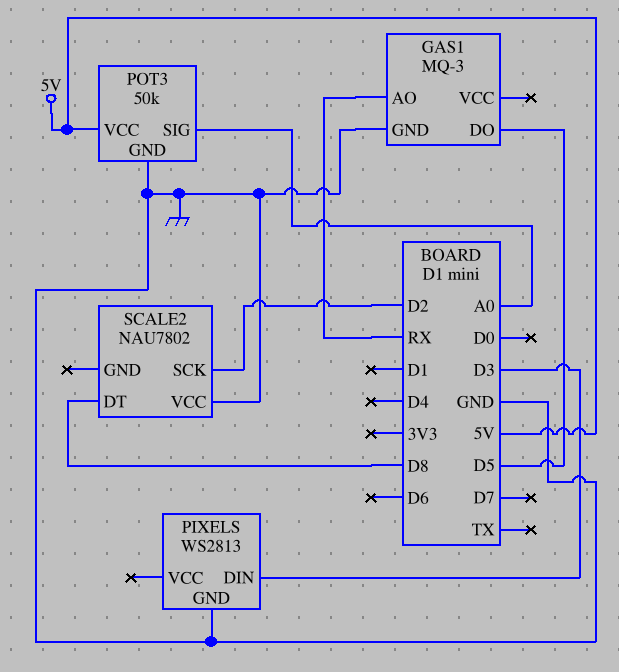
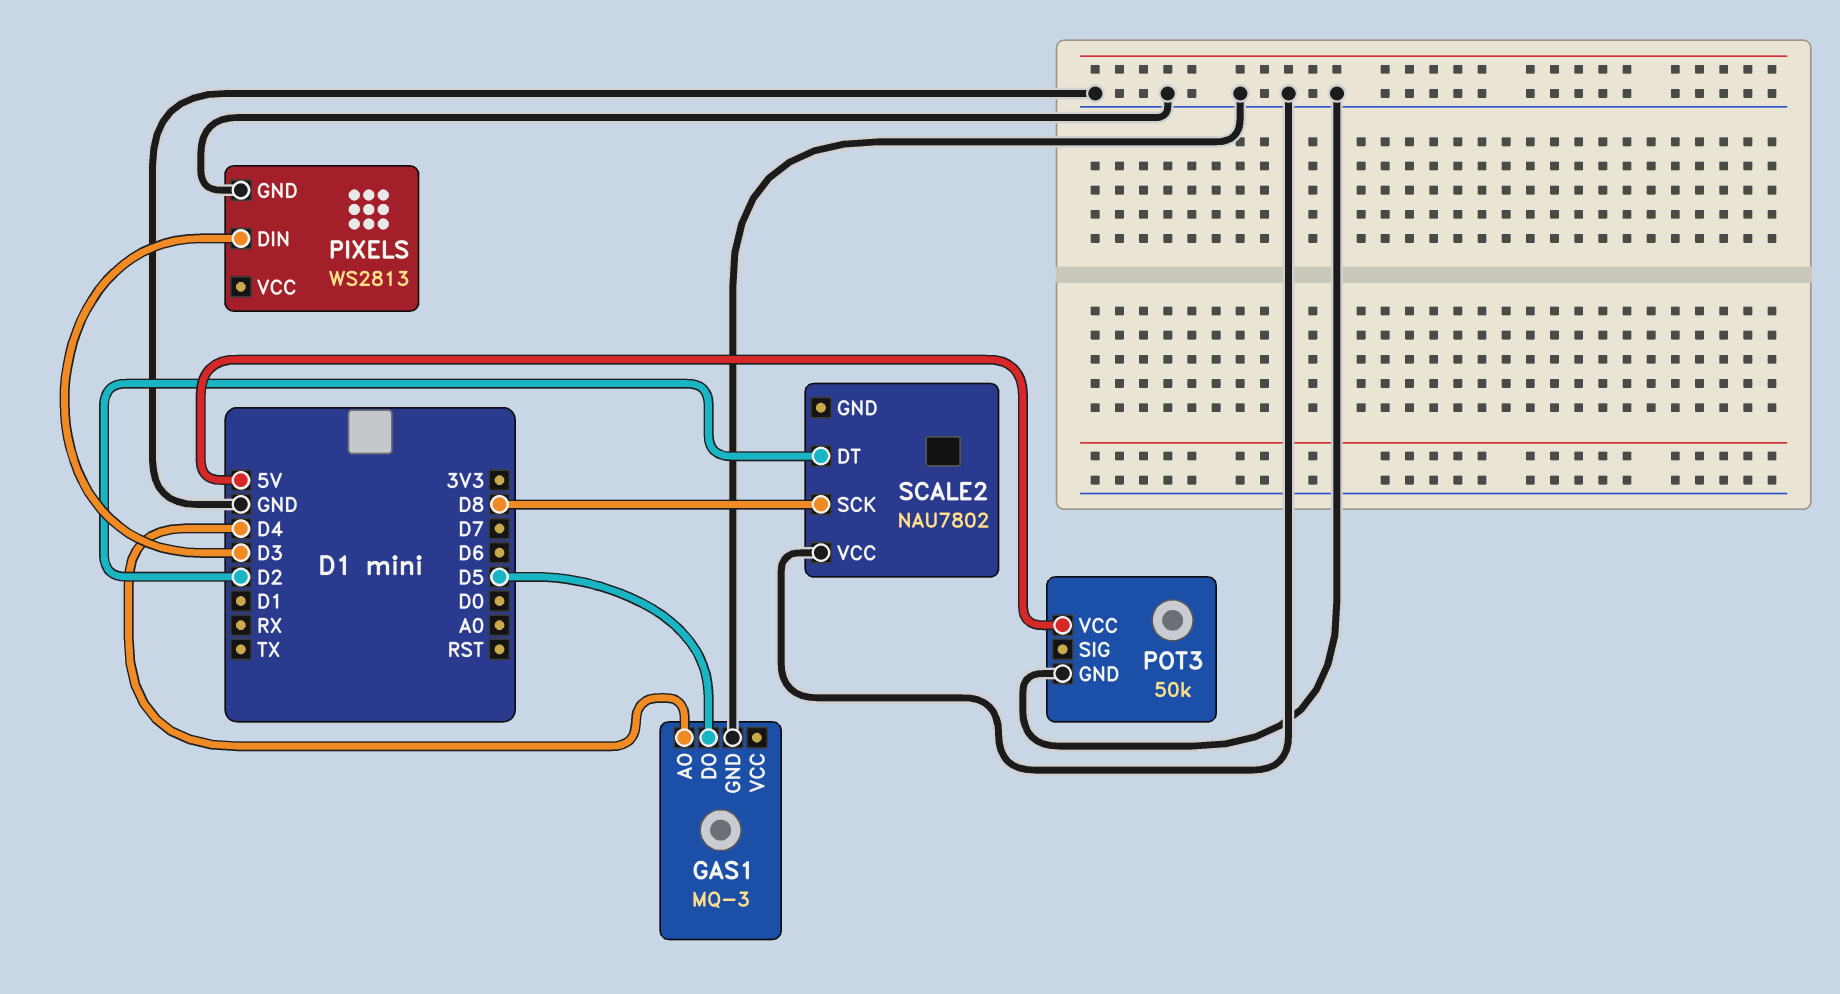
GAS1 pin AO: RX -> D4
POT3 pin SIG: A0 -> none
SCALE2 pin DT: D8 -> D2
SCALE2 pin SCK: D2 -> D8

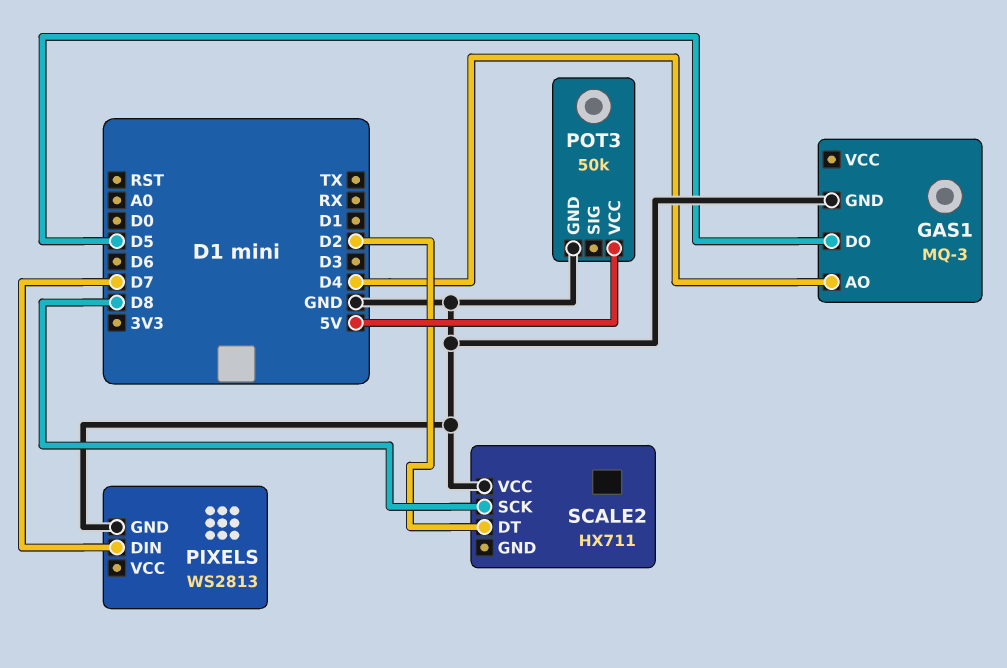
PIXELS pin DIN: D3 -> D7
SCALE2: NAU7802 -> HX711

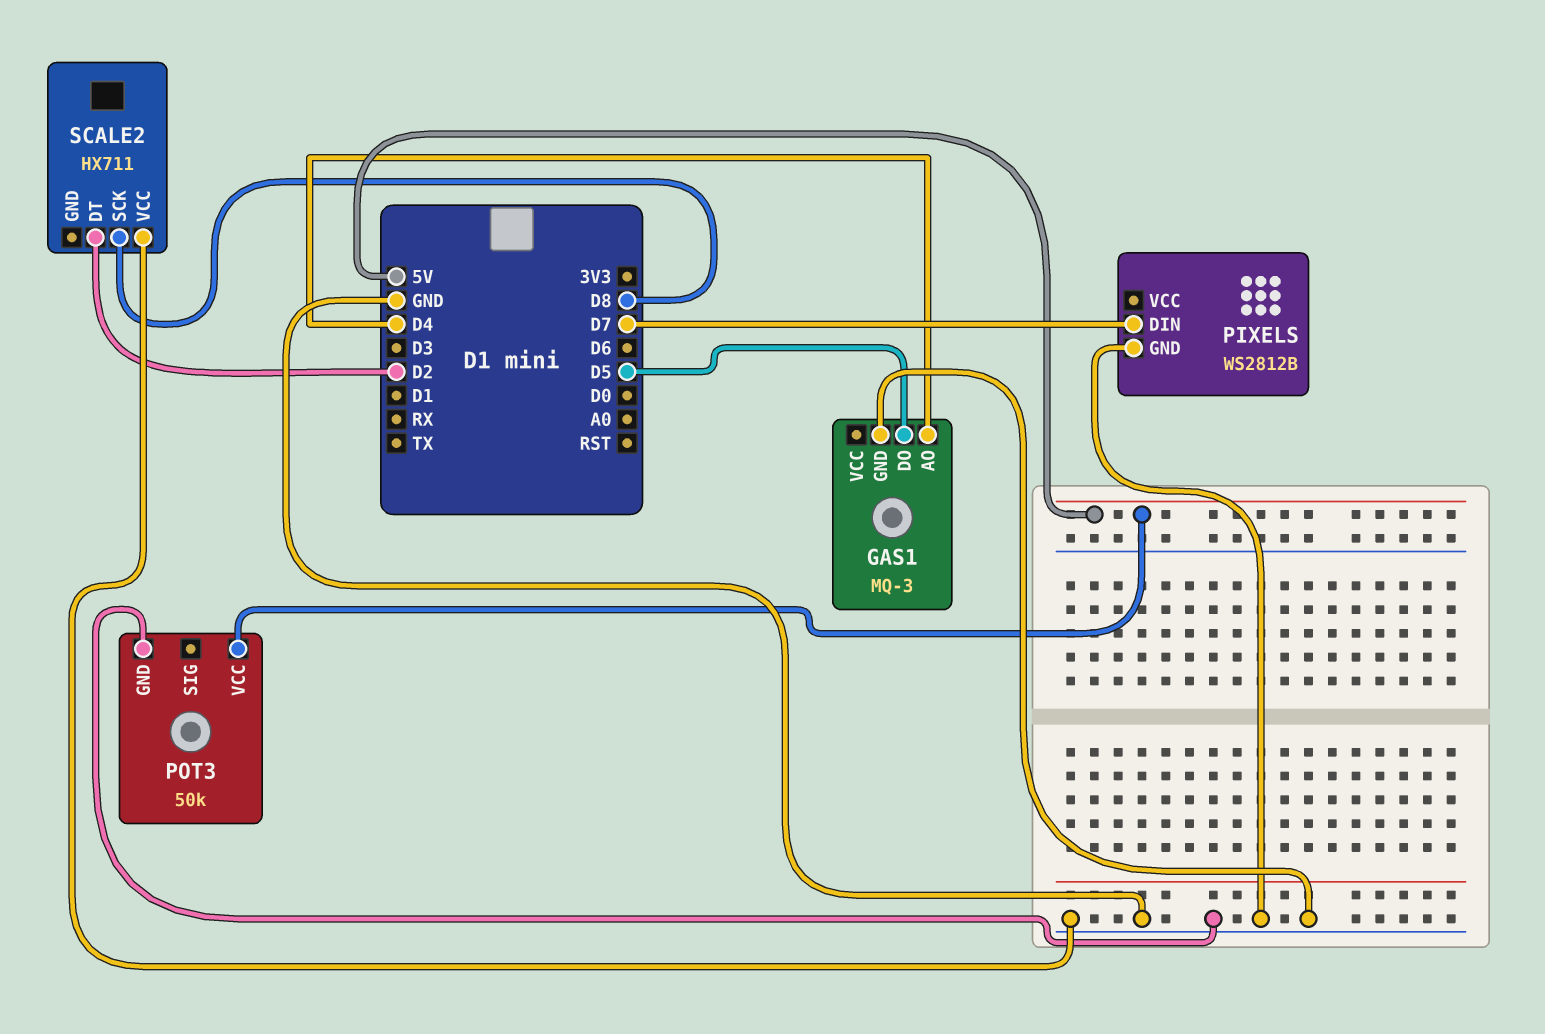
PIXELS: WS2813 -> WS2812B

